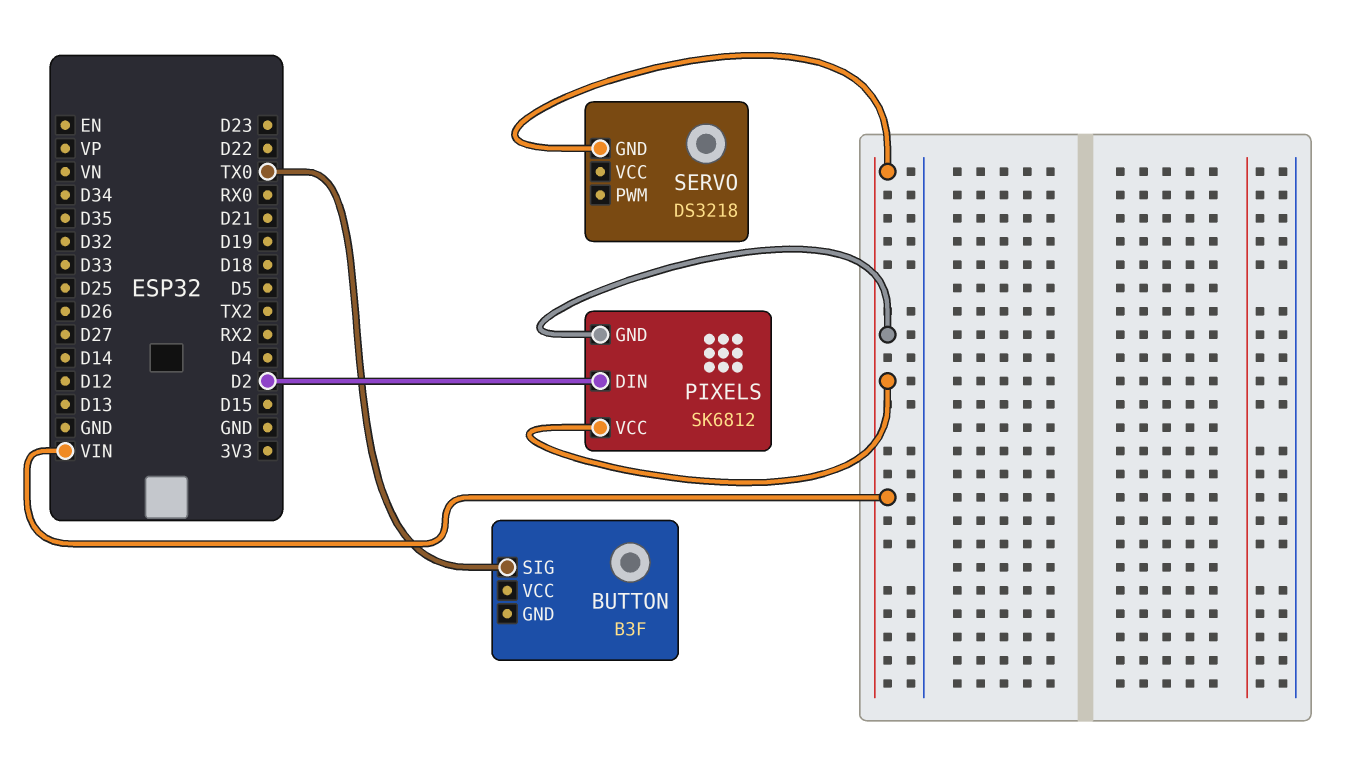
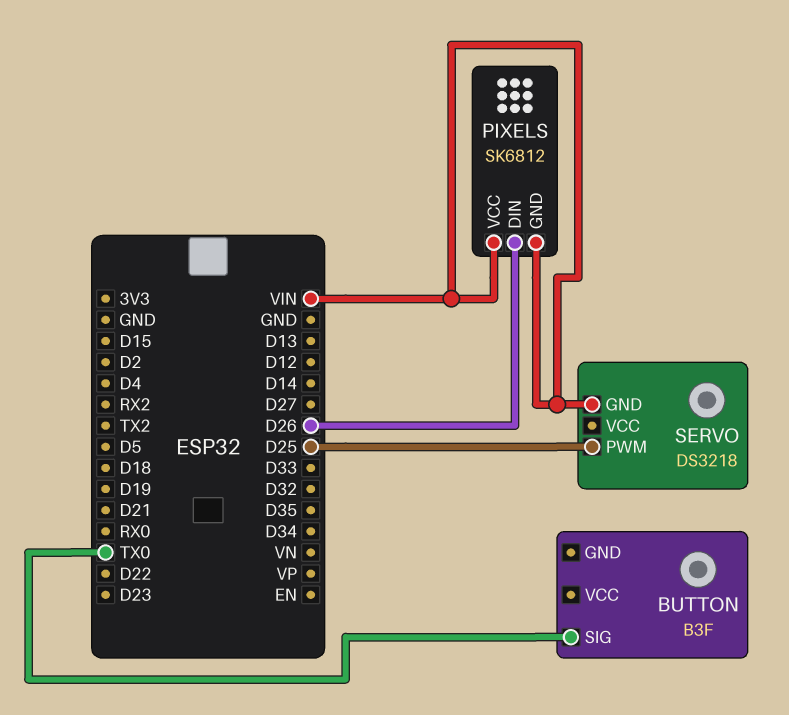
PIXELS pin DIN: D2 -> D26
SERVO pin PWM: none -> D25

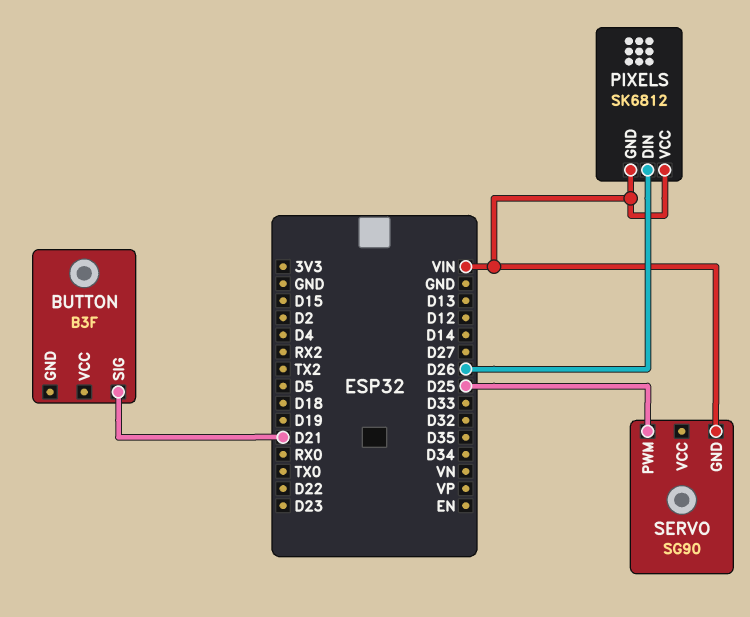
BUTTON pin SIG: TX0 -> D21
SERVO: DS3218 -> SG90

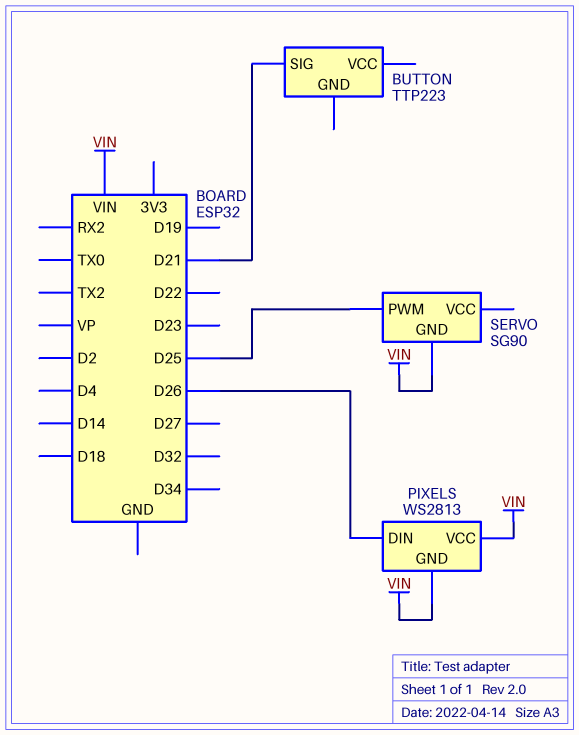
BUTTON: B3F -> TTP223
PIXELS: SK6812 -> WS2813

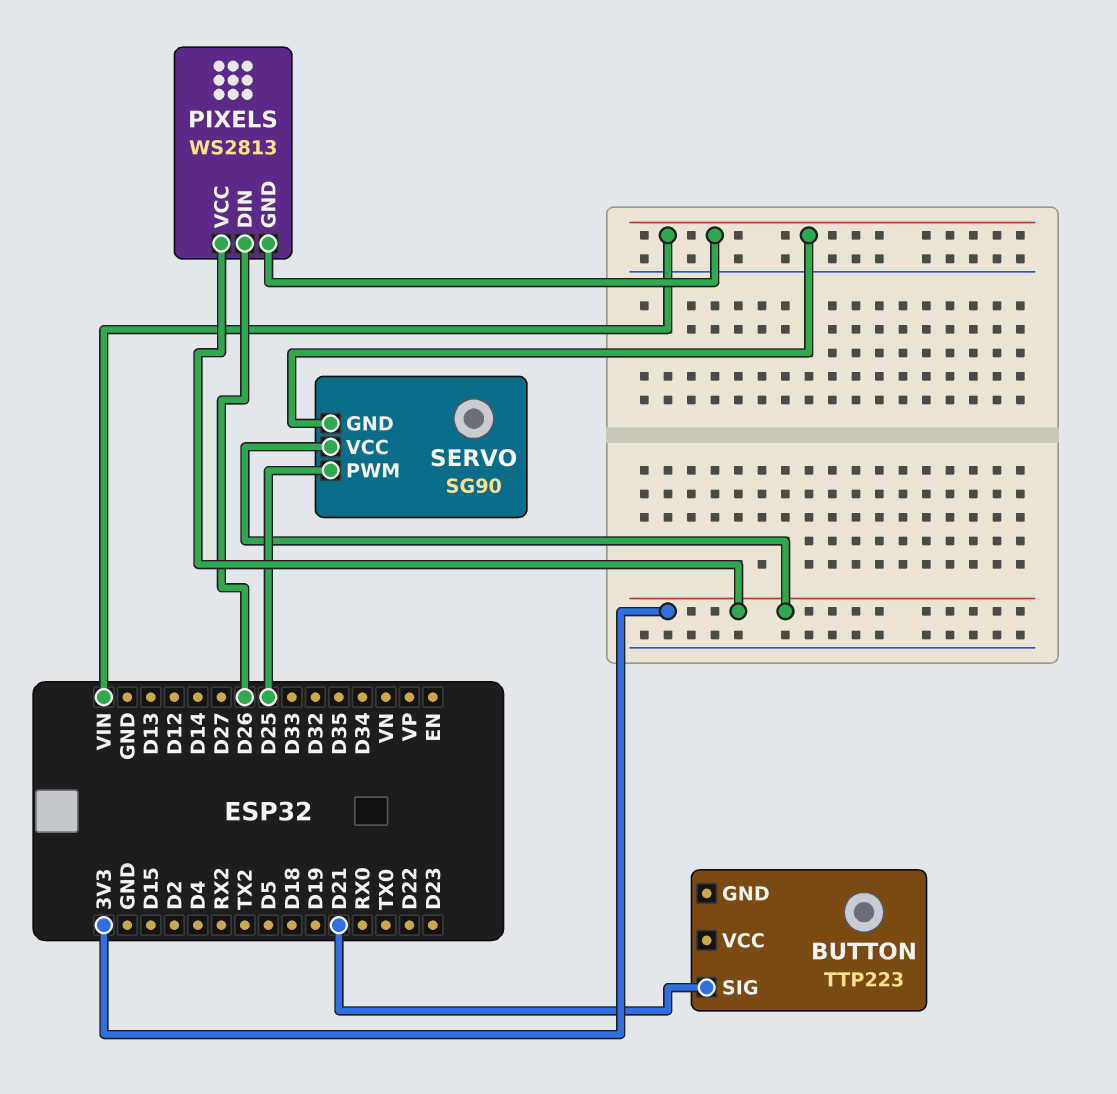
PIXELS pin VCC: VIN -> 3V3
SERVO pin VCC: none -> 3V3

